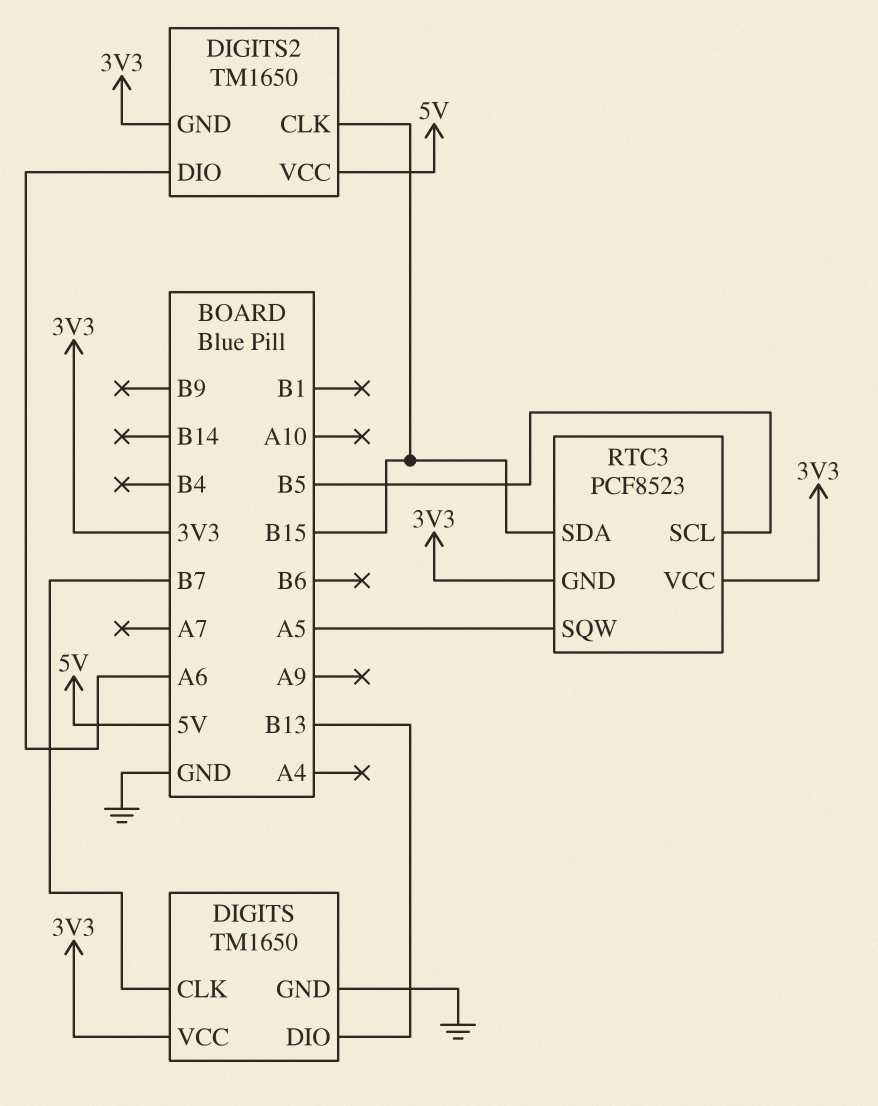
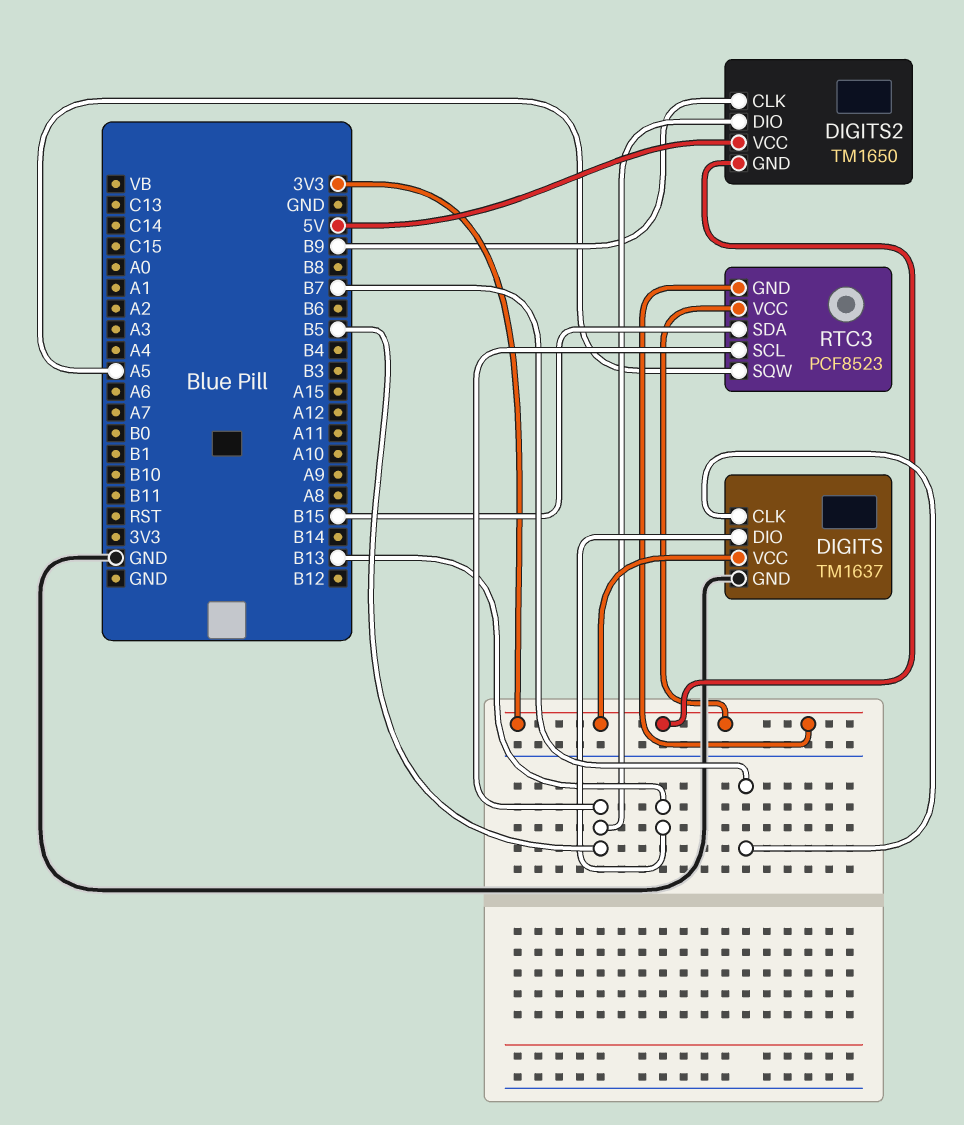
DIGITS: TM1650 -> TM1637
DIGITS2 pin CLK: B15 -> B9
DIGITS2 pin DIO: A6 -> B5

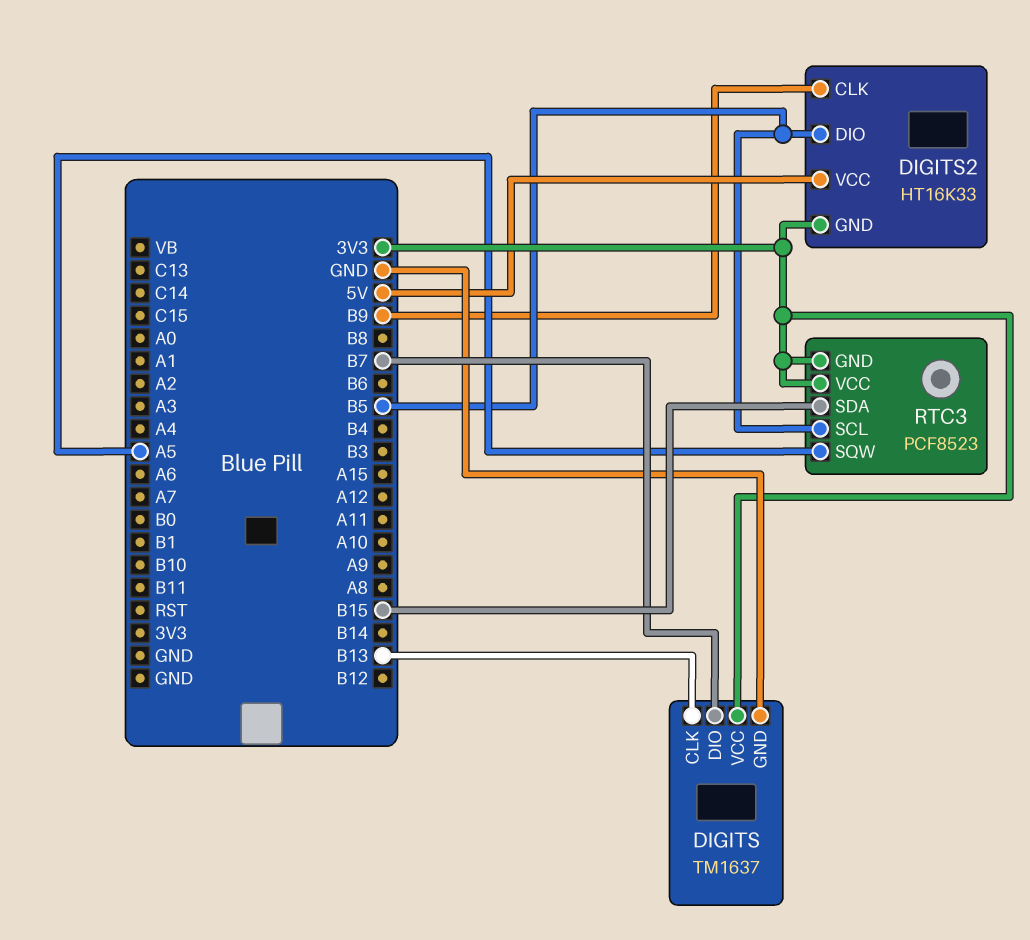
DIGITS pin CLK: B7 -> B13
DIGITS pin DIO: B13 -> B7
DIGITS2: TM1650 -> HT16K33

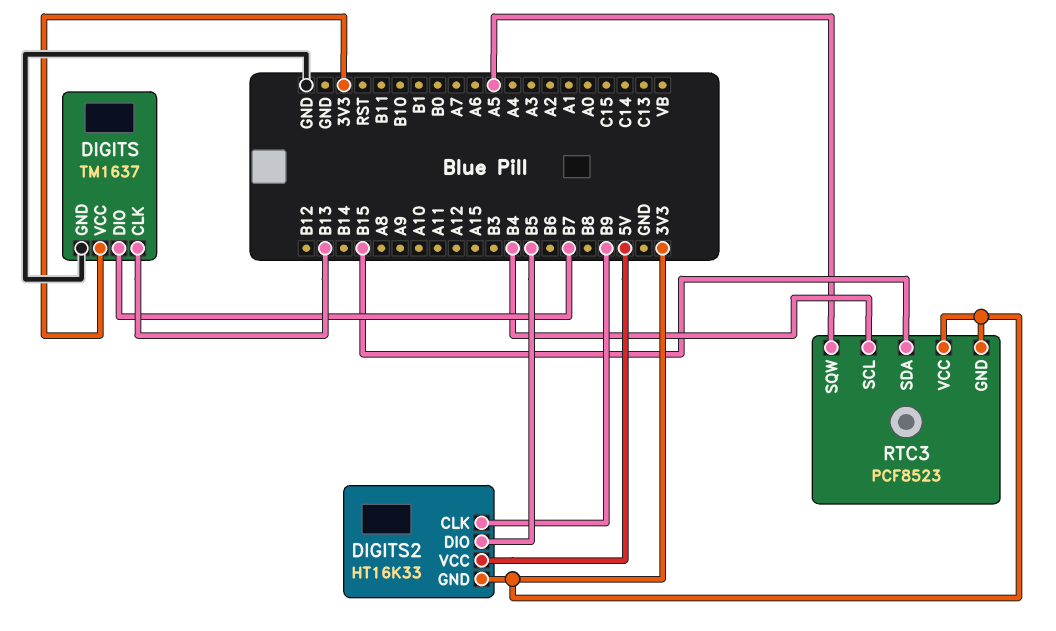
RTC3 pin SCL: B5 -> B4

